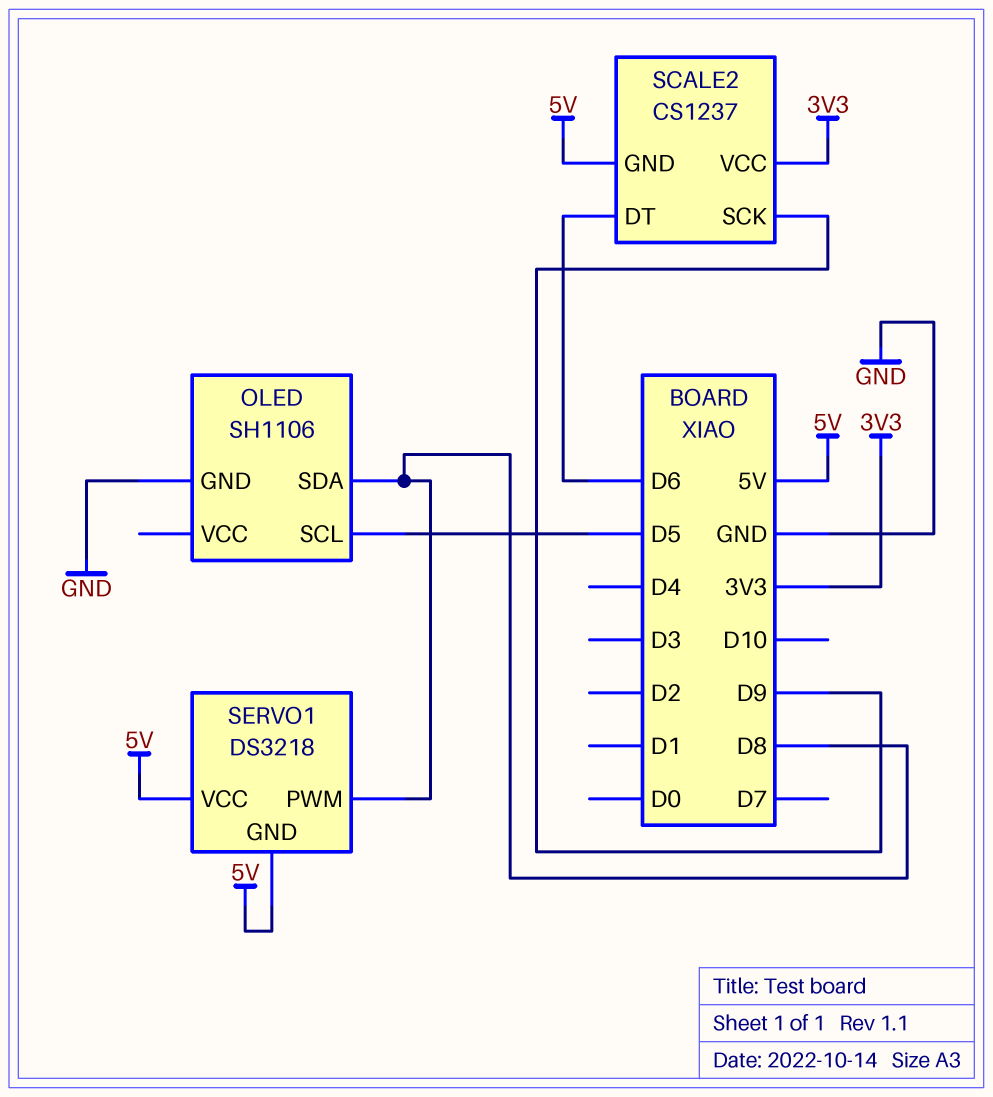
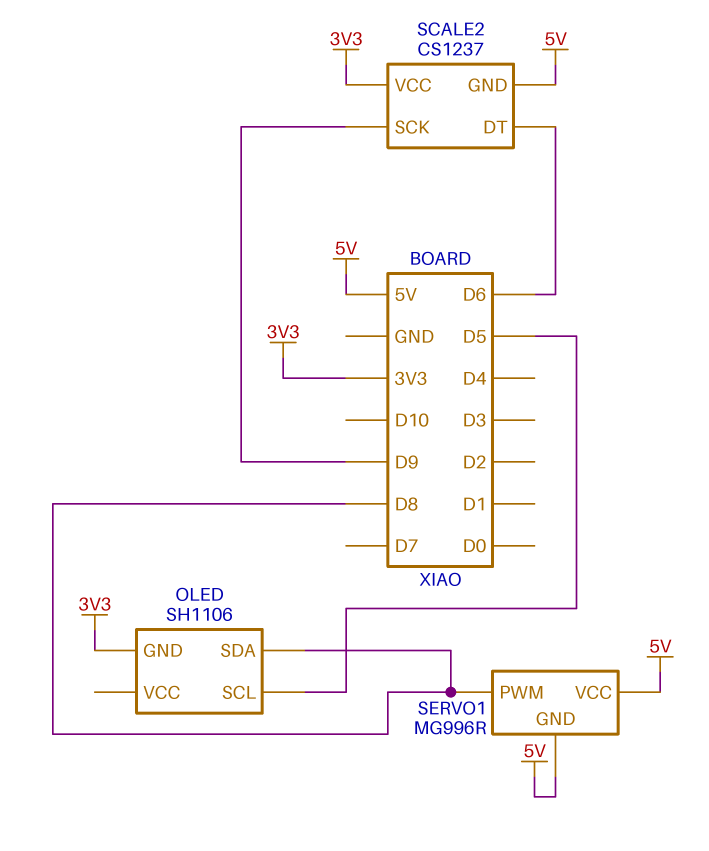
OLED pin GND: GND -> 3V3
SERVO1: DS3218 -> MG996R

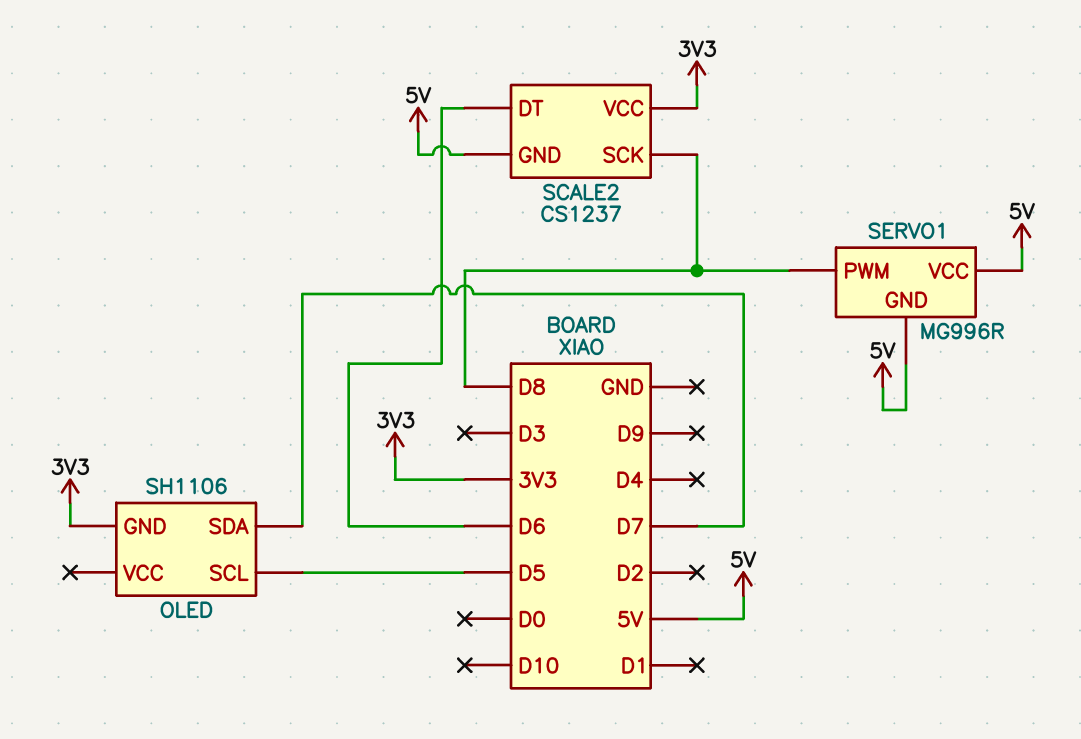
OLED pin SDA: D8 -> D7
SCALE2 pin SCK: D9 -> D8

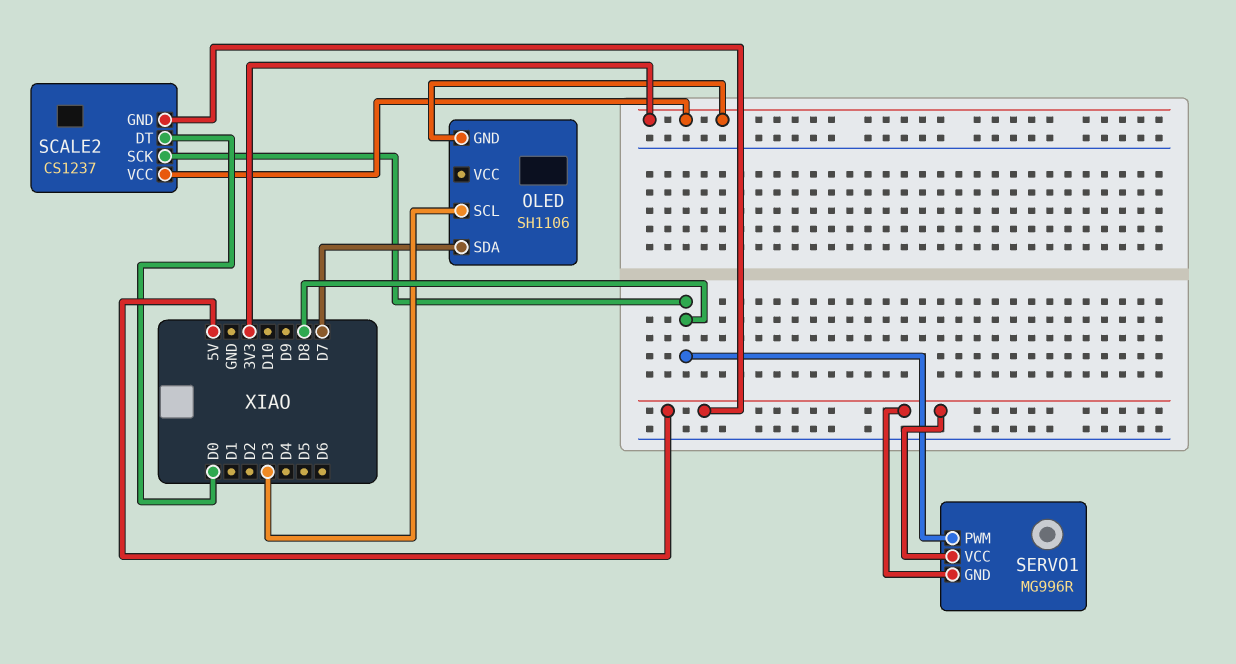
OLED pin SCL: D5 -> D3
SCALE2 pin DT: D6 -> D0

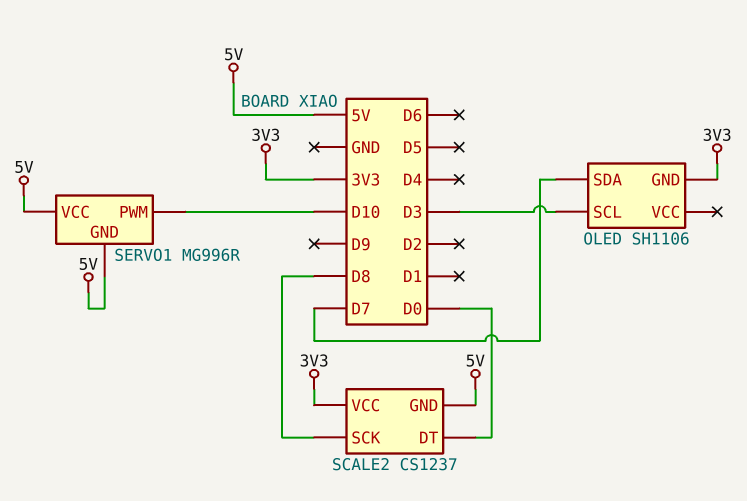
SERVO1 pin PWM: D8 -> D10

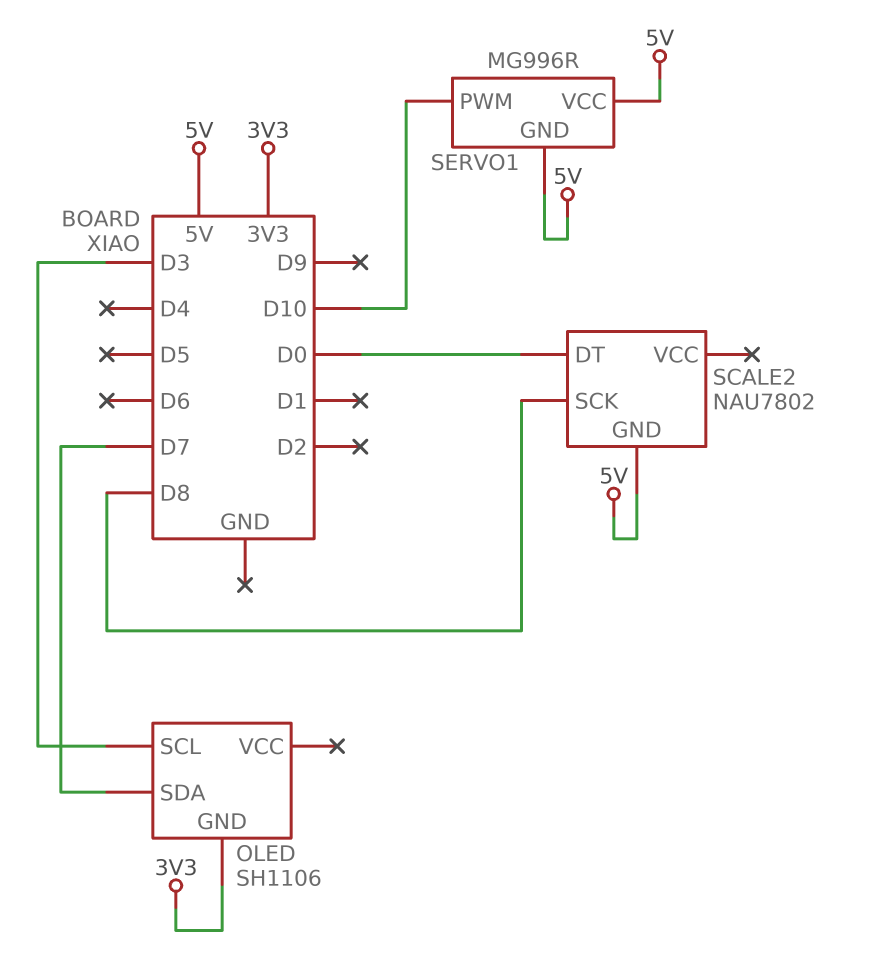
SCALE2: CS1237 -> NAU7802
SCALE2 pin VCC: 3V3 -> none

